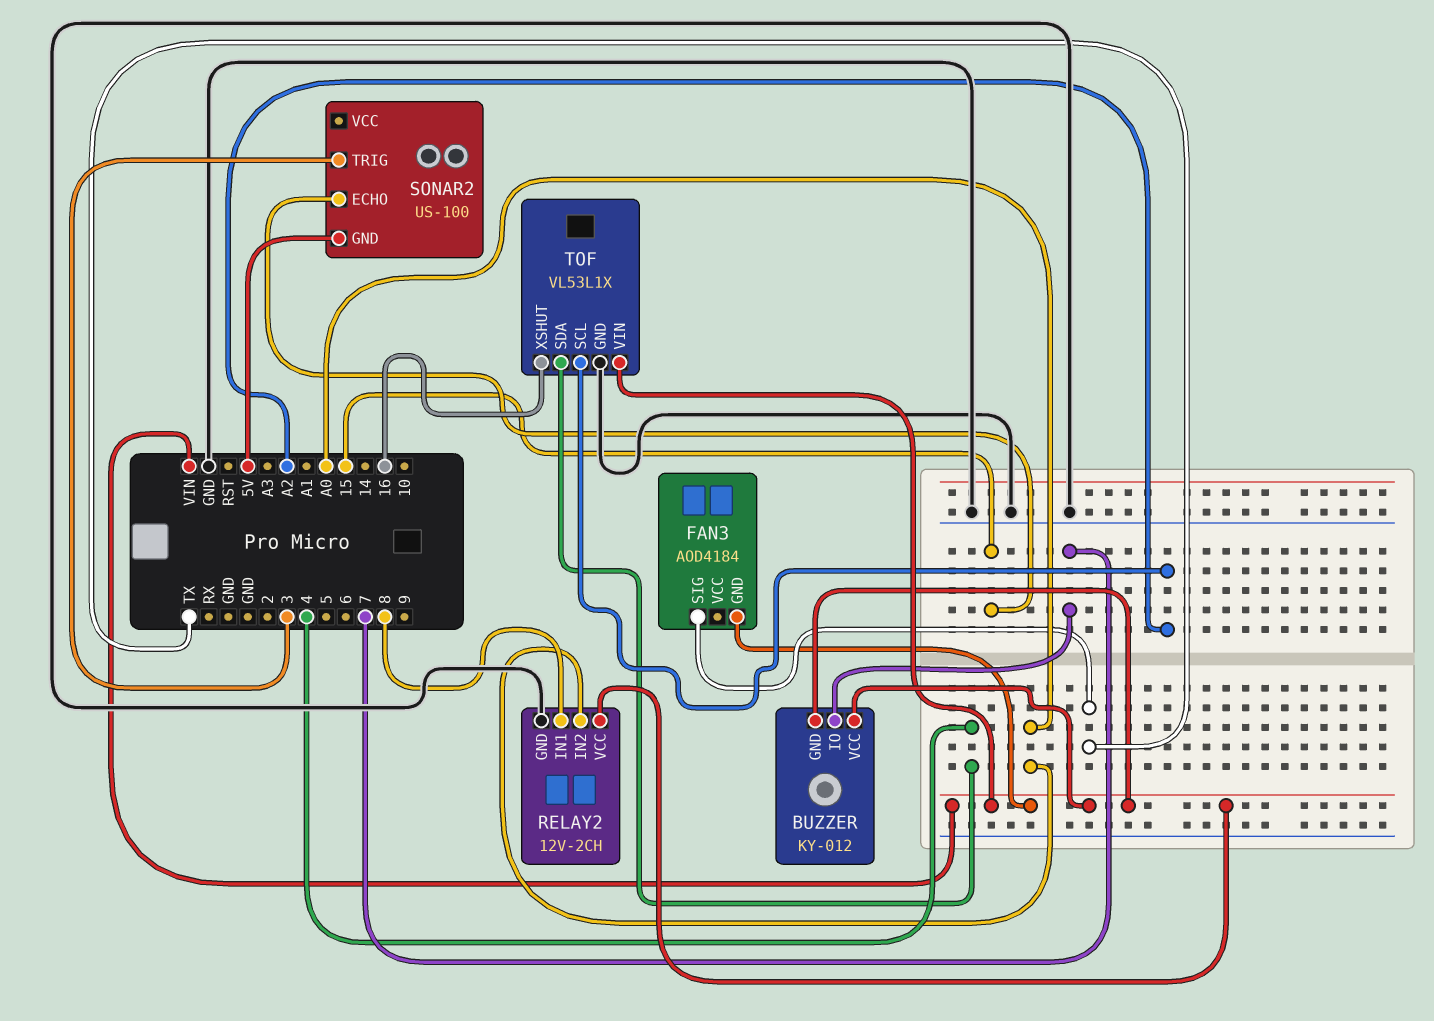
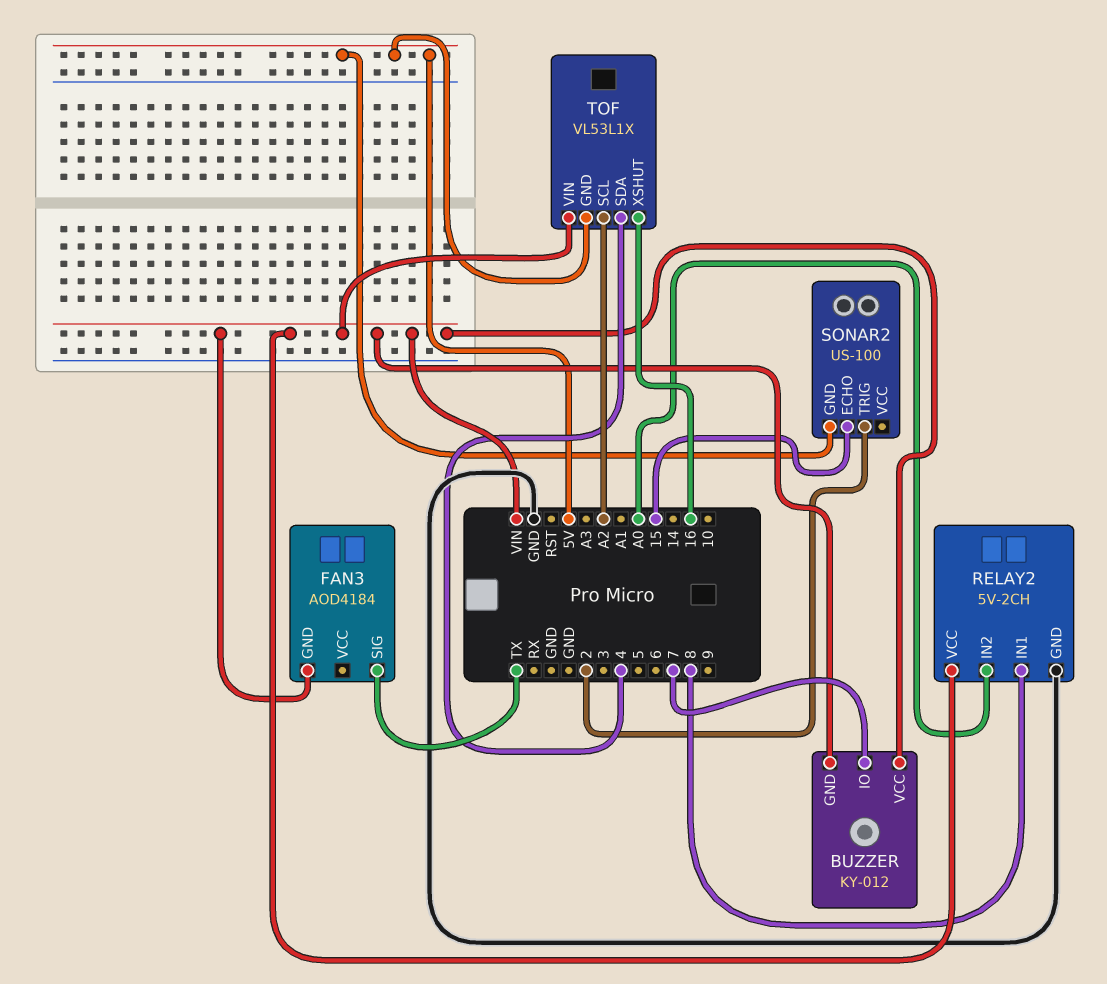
RELAY2: 12V-2CH -> 5V-2CH
SONAR2 pin TRIG: 3 -> 2
TOF pin GND: GND -> 5V

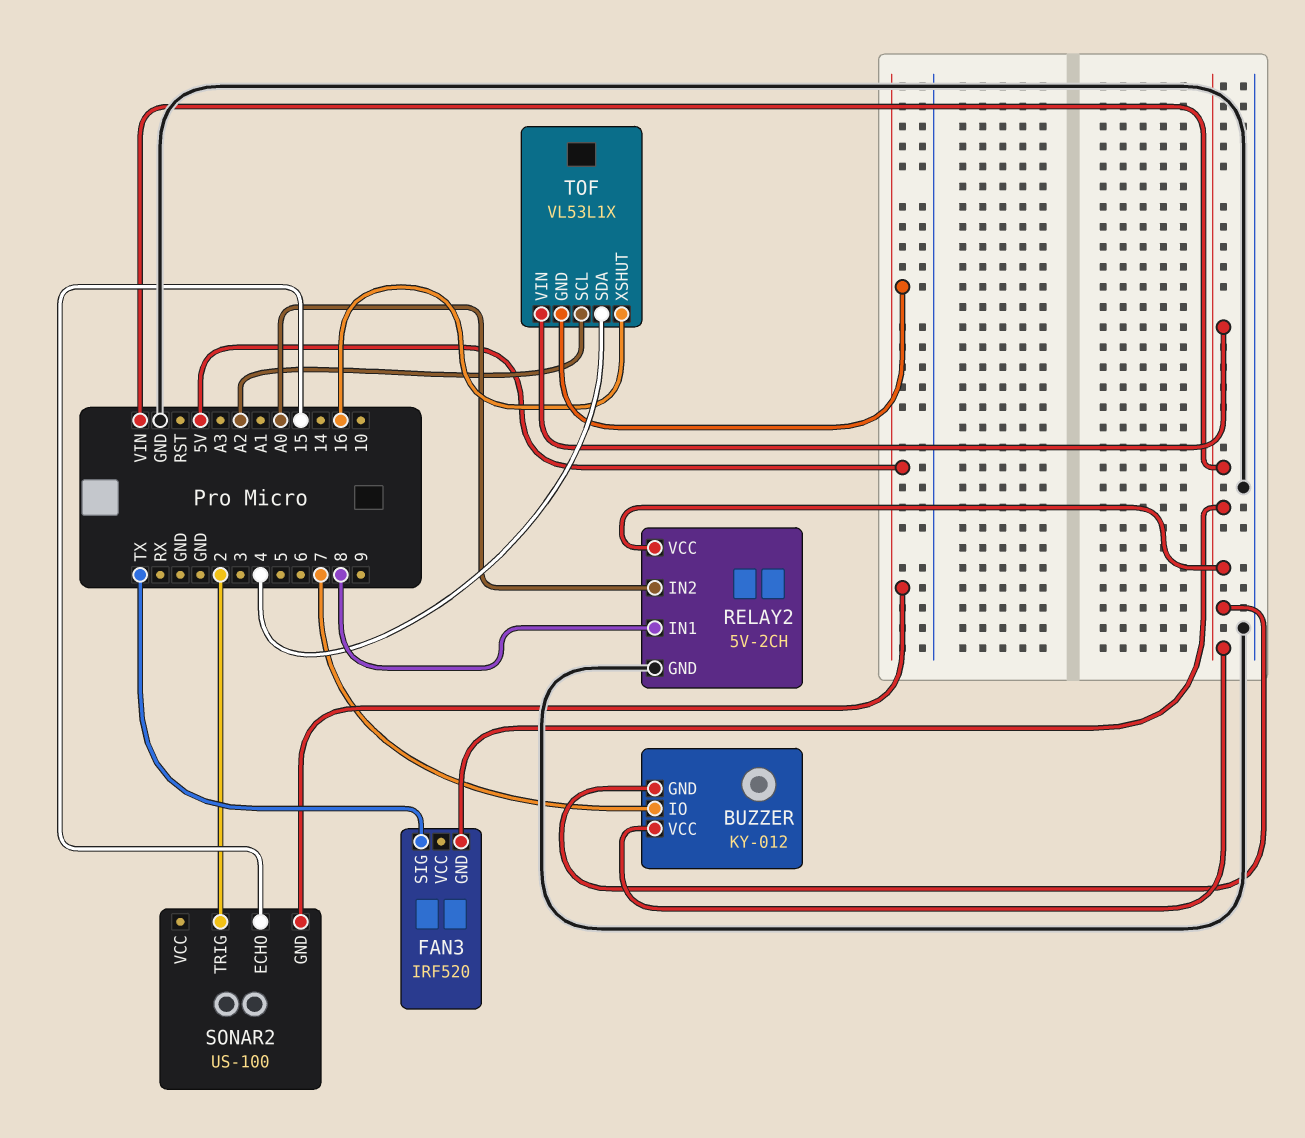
FAN3: AOD4184 -> IRF520

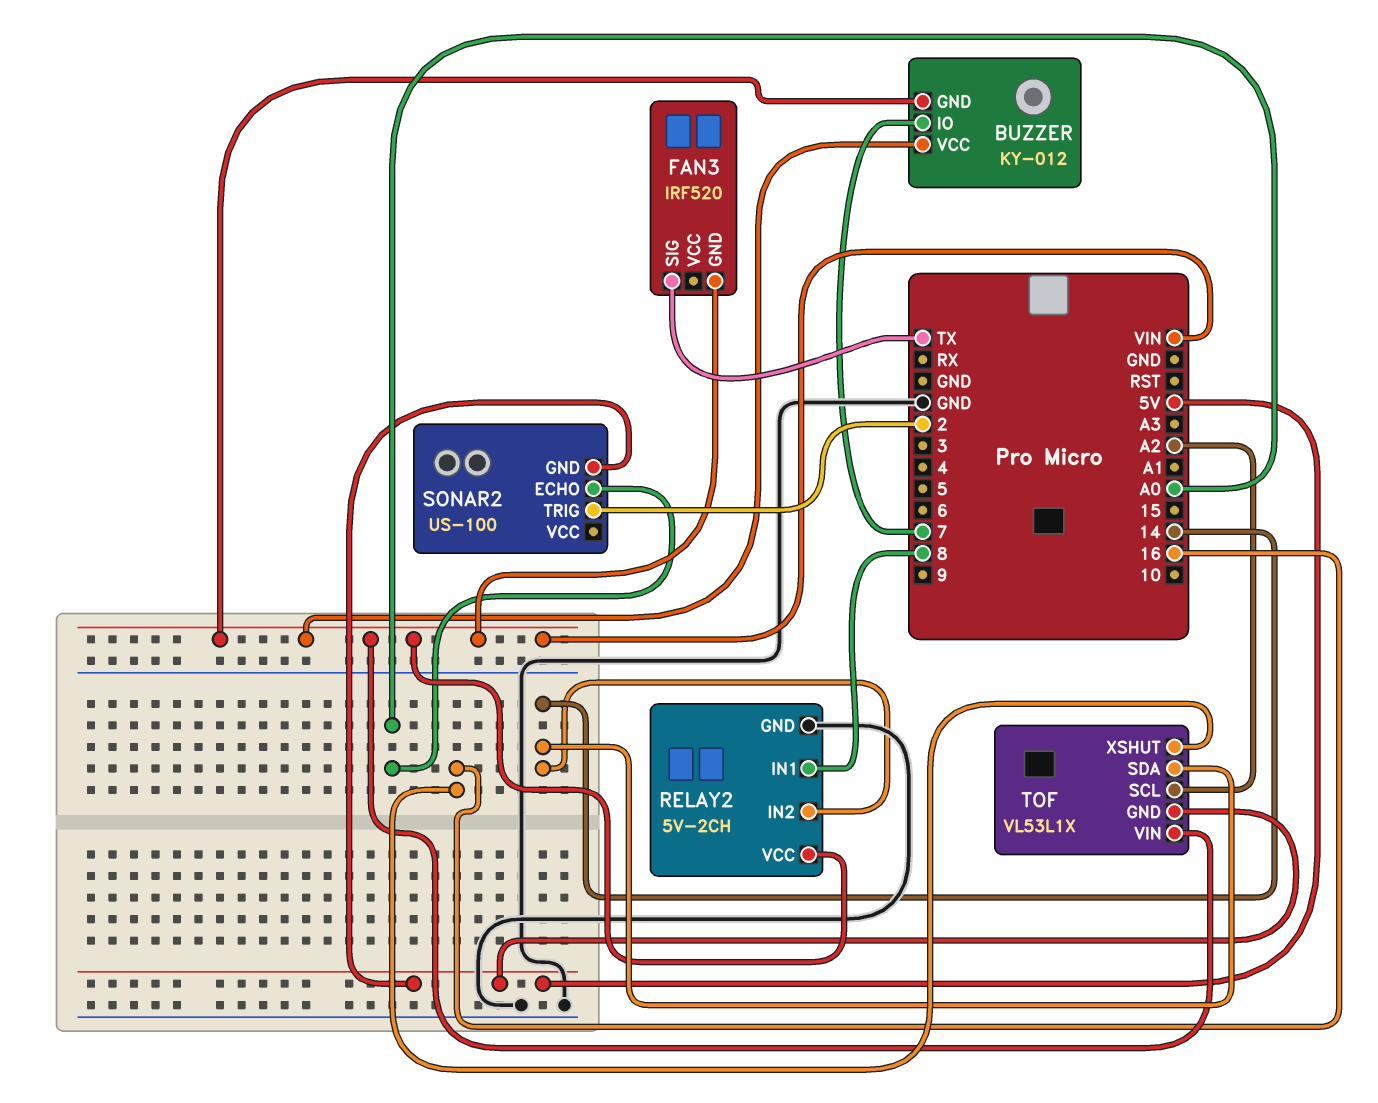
RELAY2 pin IN2: A0 -> 14
SONAR2 pin ECHO: 15 -> A0
TOF pin SDA: 4 -> 14

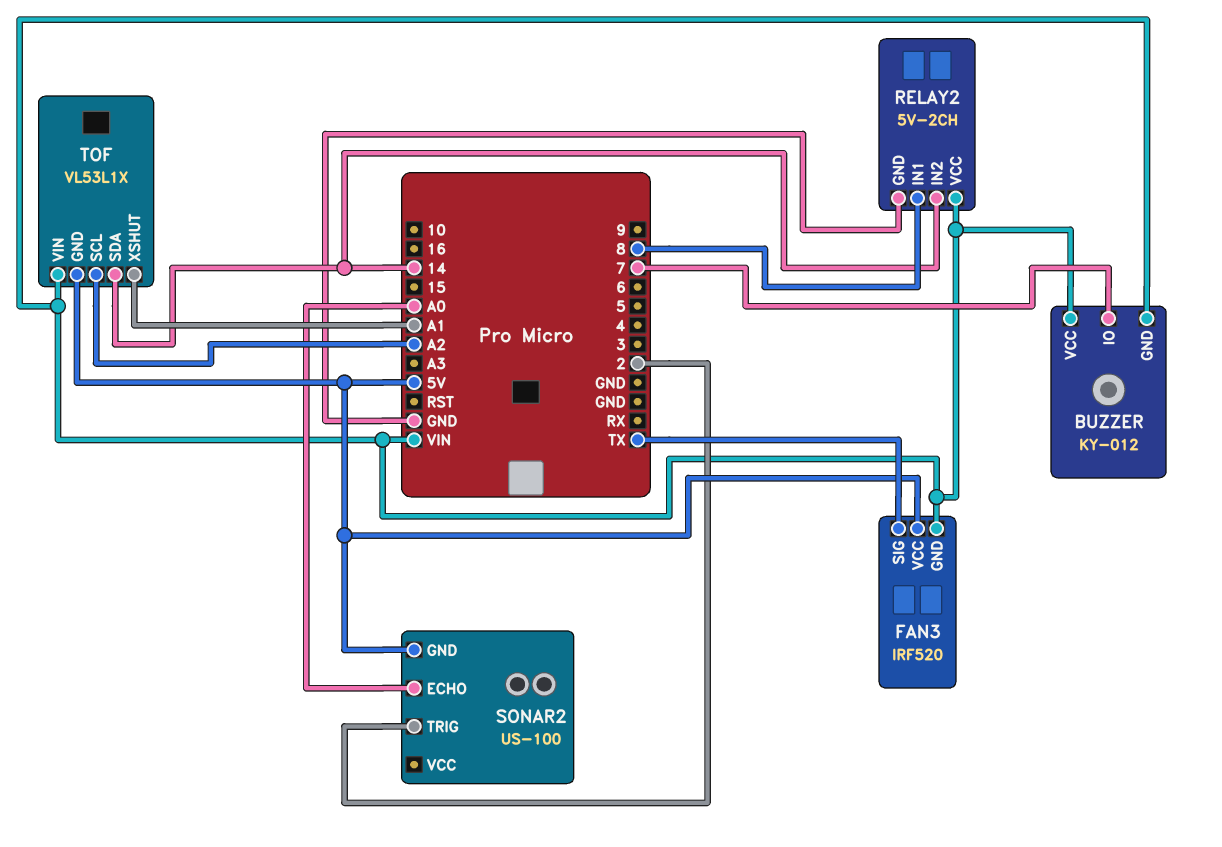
FAN3 pin VCC: none -> 5V
TOF pin XSHUT: 16 -> A1

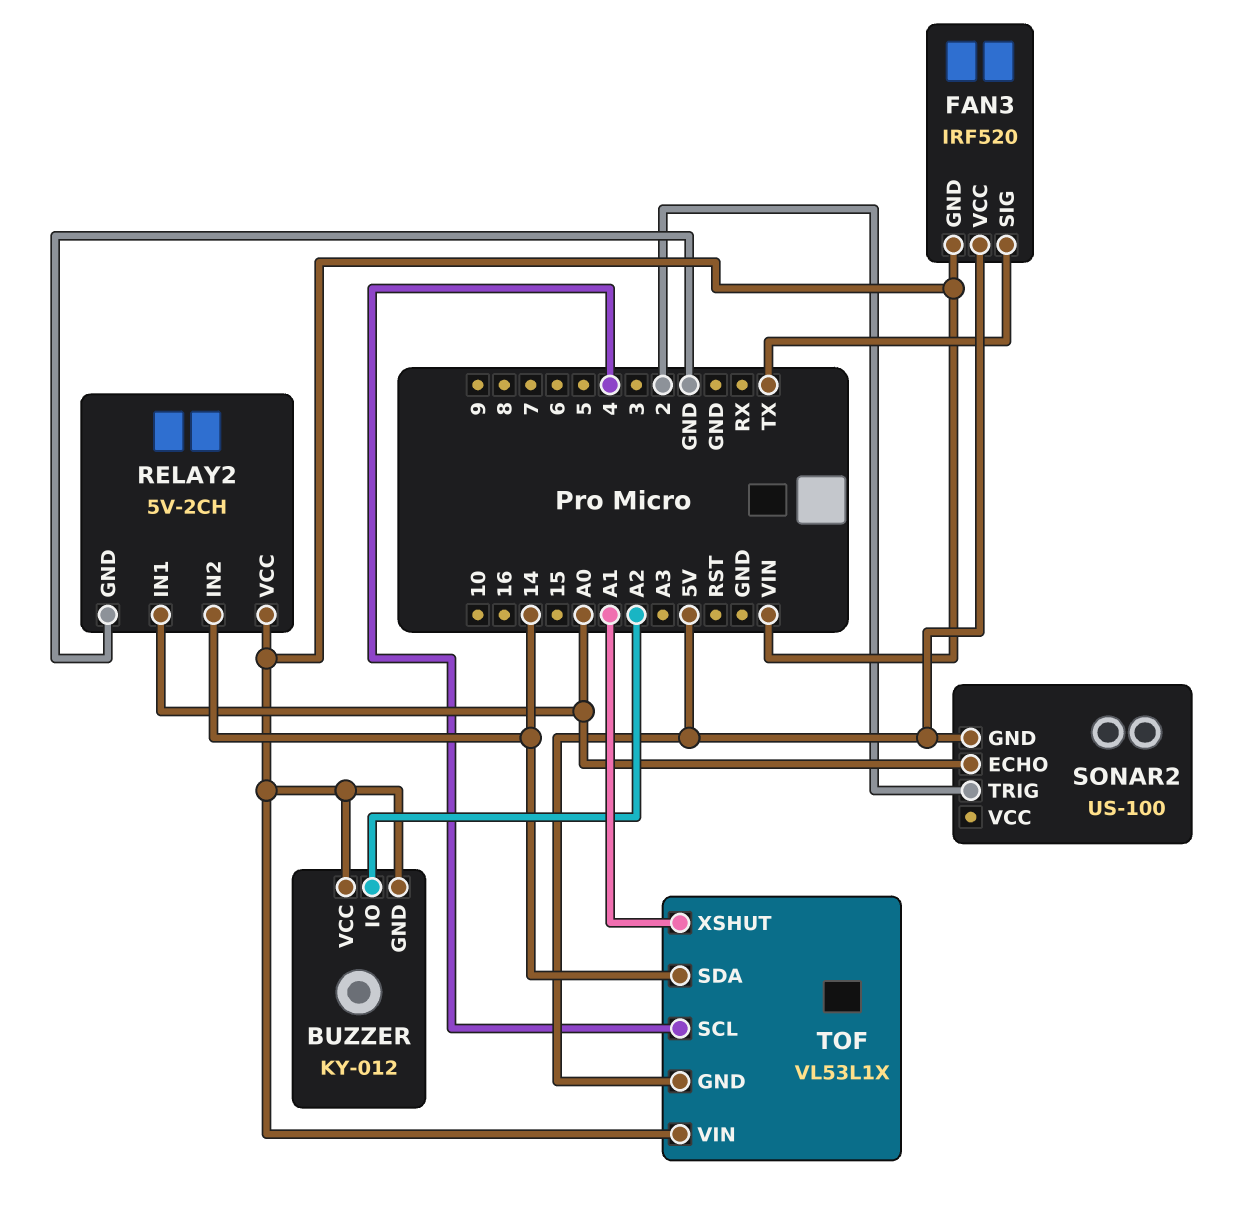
BUZZER pin IO: 7 -> A2
RELAY2 pin IN1: 8 -> A0
TOF pin SCL: A2 -> 4

